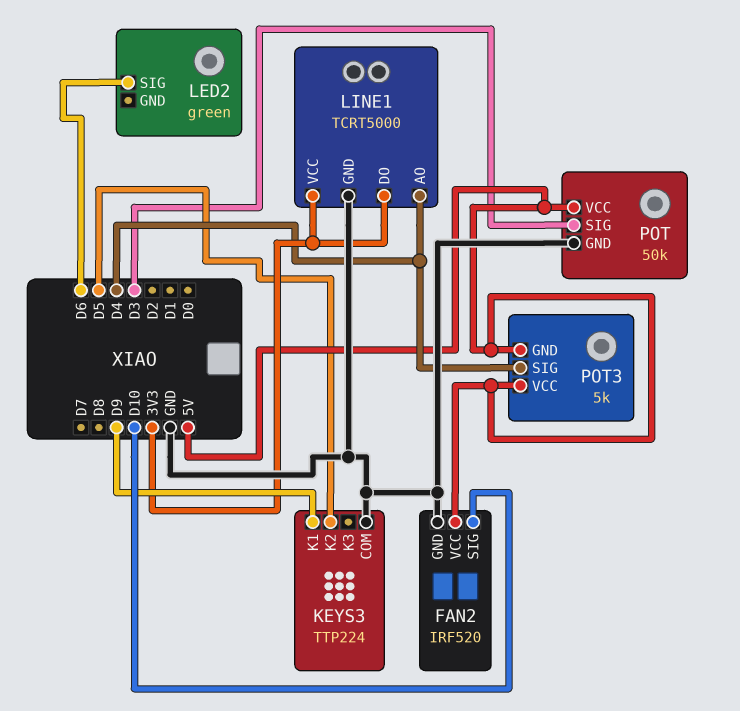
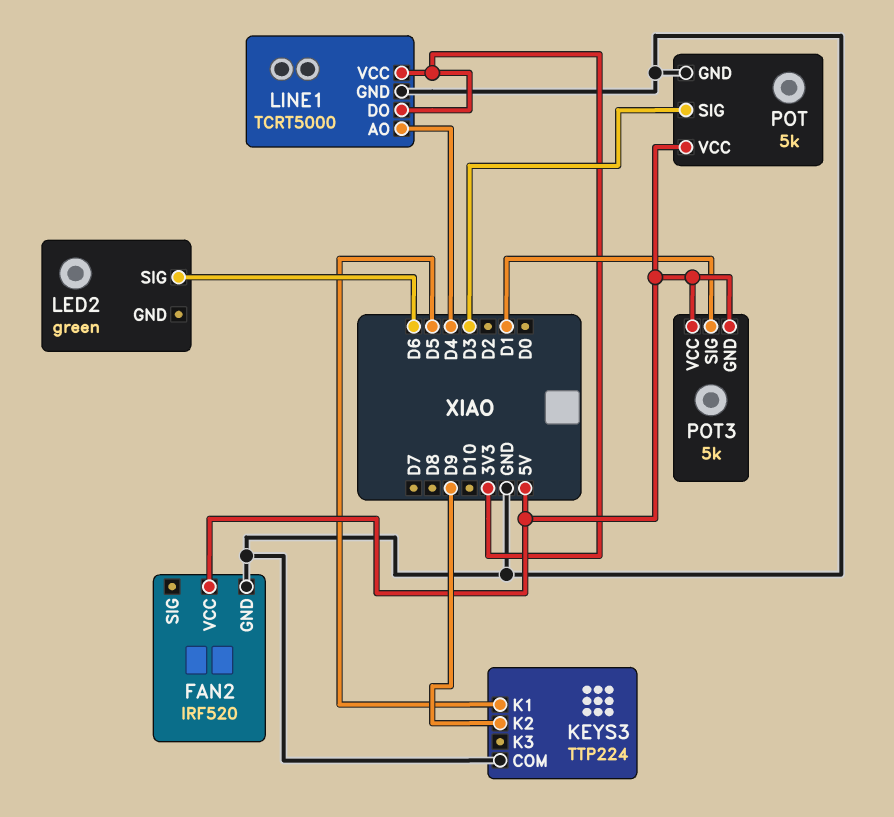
FAN2 pin SIG: D10 -> none
KEYS3 pin K1: D9 -> D5
KEYS3 pin K2: D5 -> D9
POT: 50k -> 5k
POT3 pin SIG: D4 -> D1

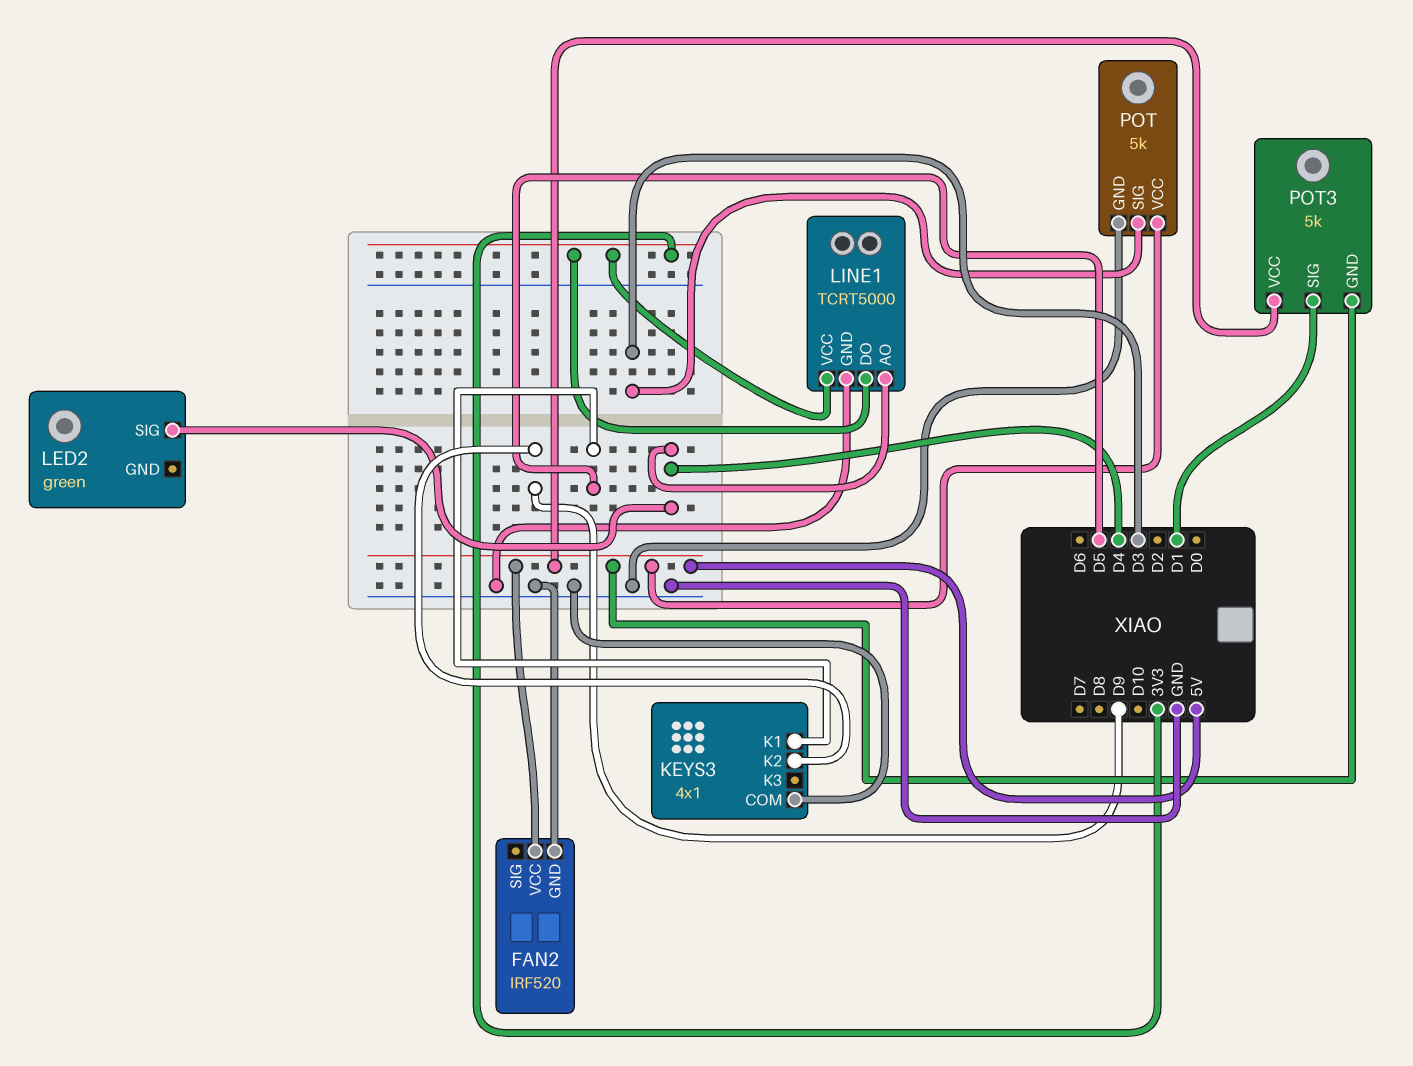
KEYS3: TTP224 -> 4x1
LED2 pin SIG: D6 -> D4

